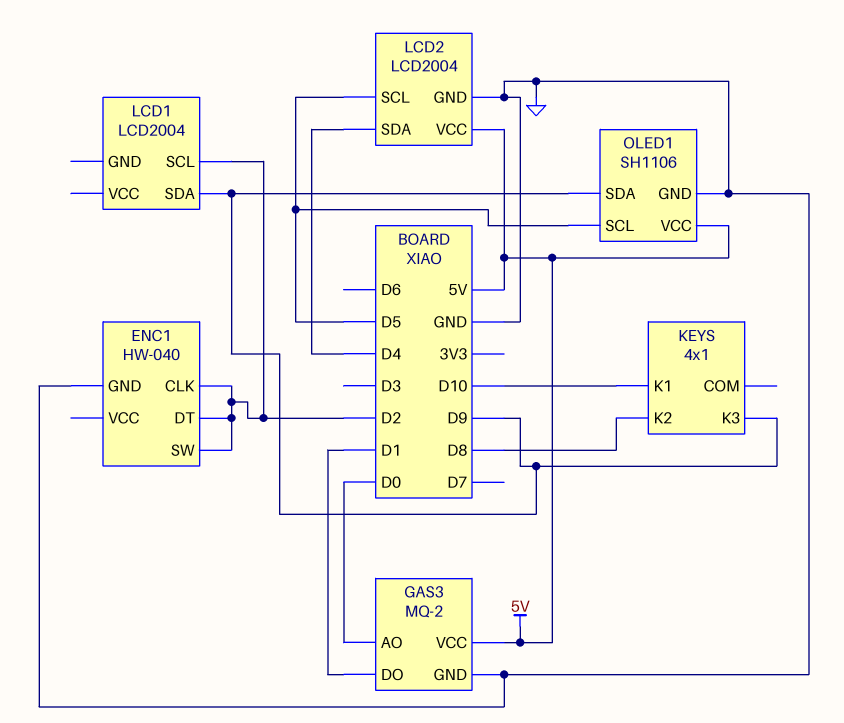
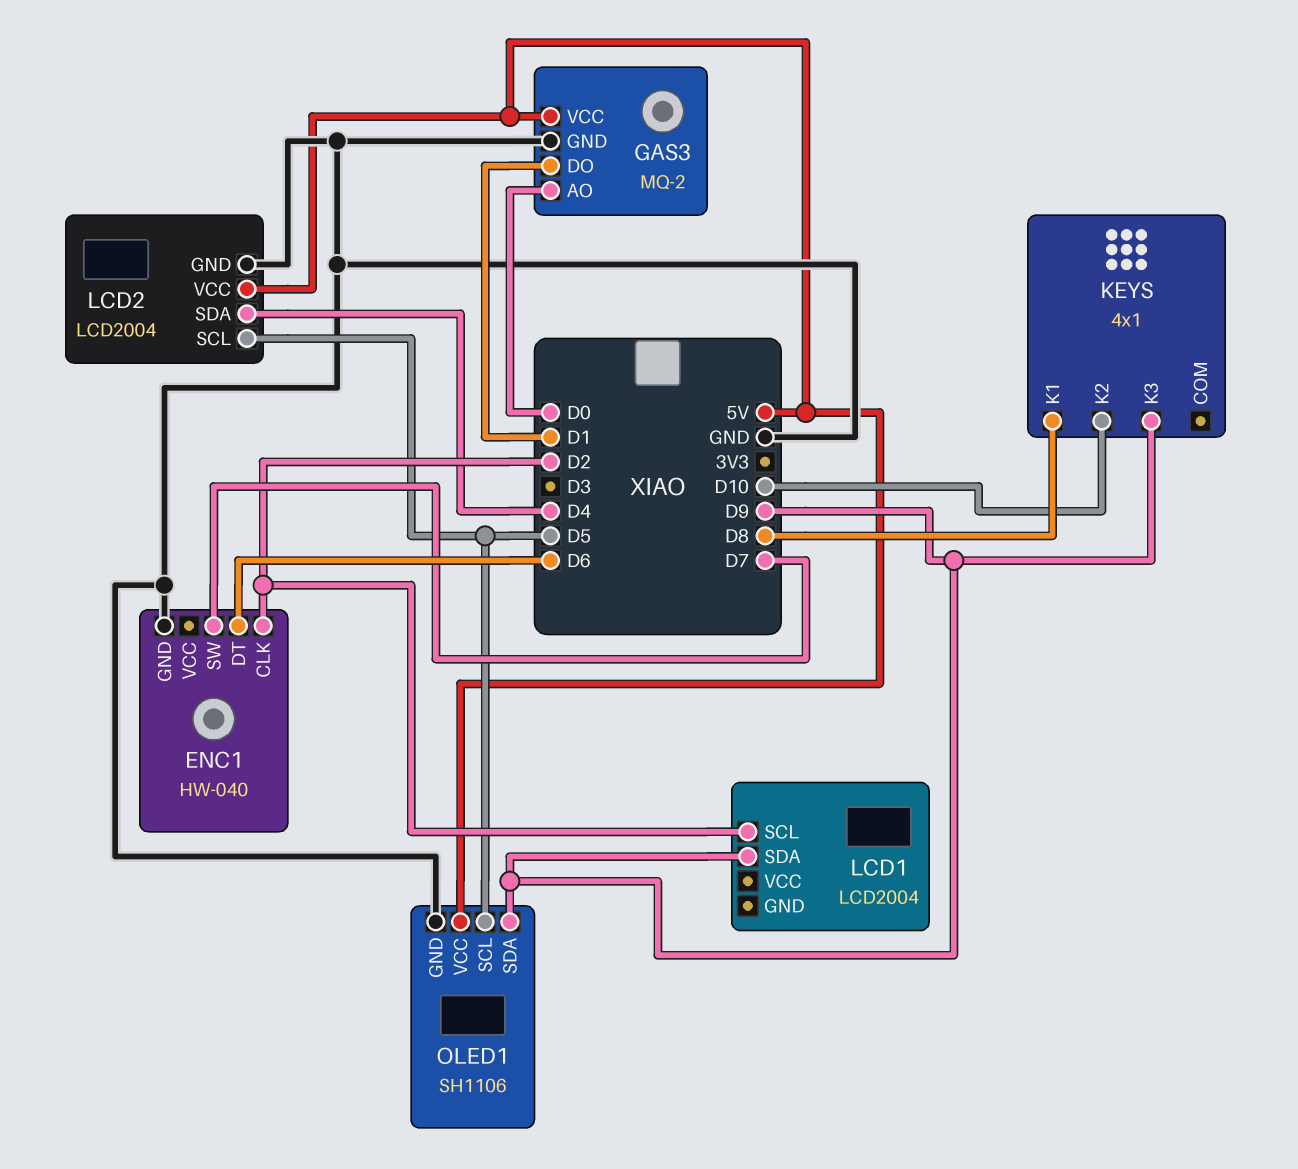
ENC1 pin DT: D2 -> D6
ENC1 pin SW: D2 -> D7
KEYS pin K1: D10 -> D8
KEYS pin K2: D8 -> D10

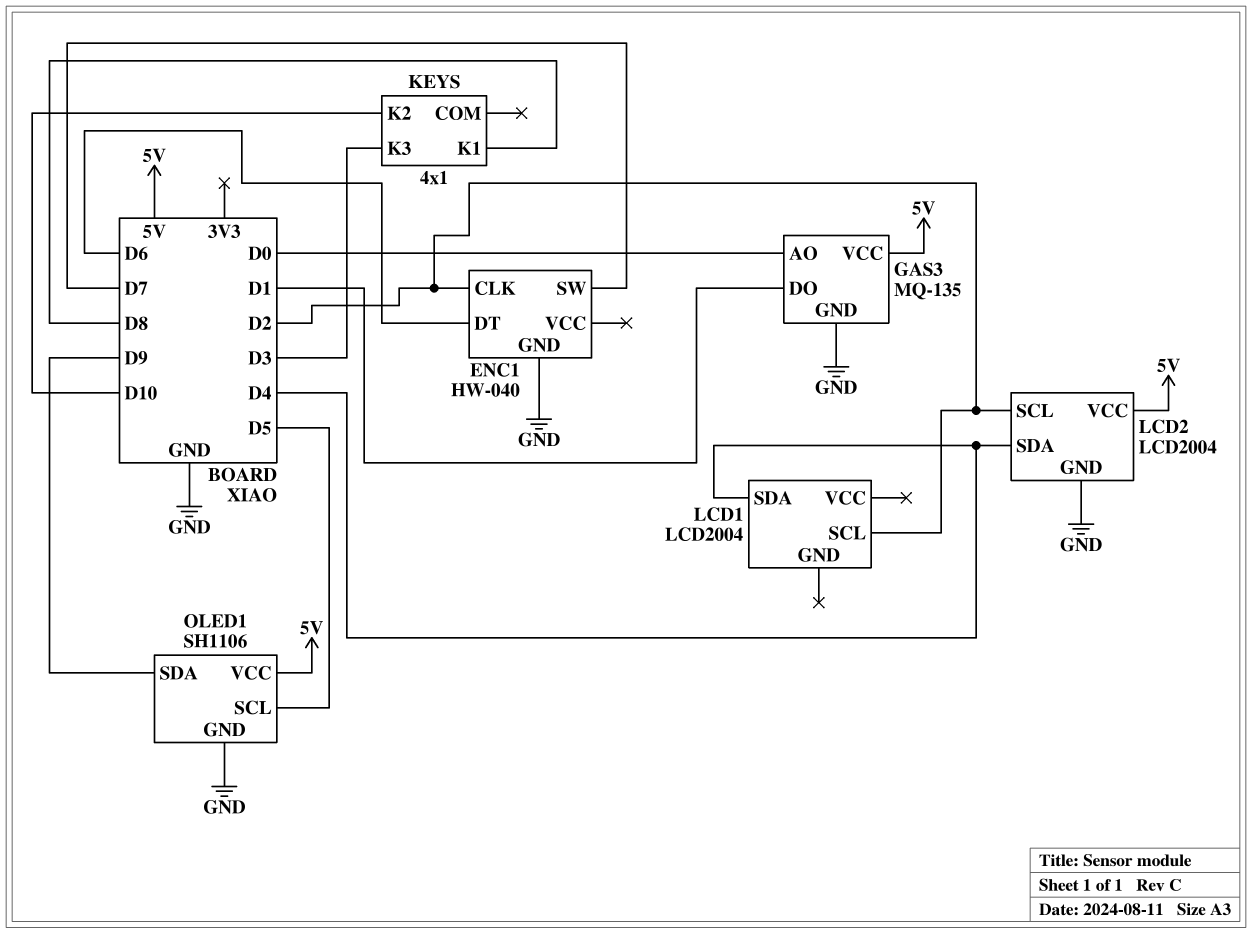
GAS3: MQ-2 -> MQ-135
KEYS pin K3: D9 -> D3
LCD1 pin SDA: D9 -> D4
LCD2 pin SCL: D5 -> D2

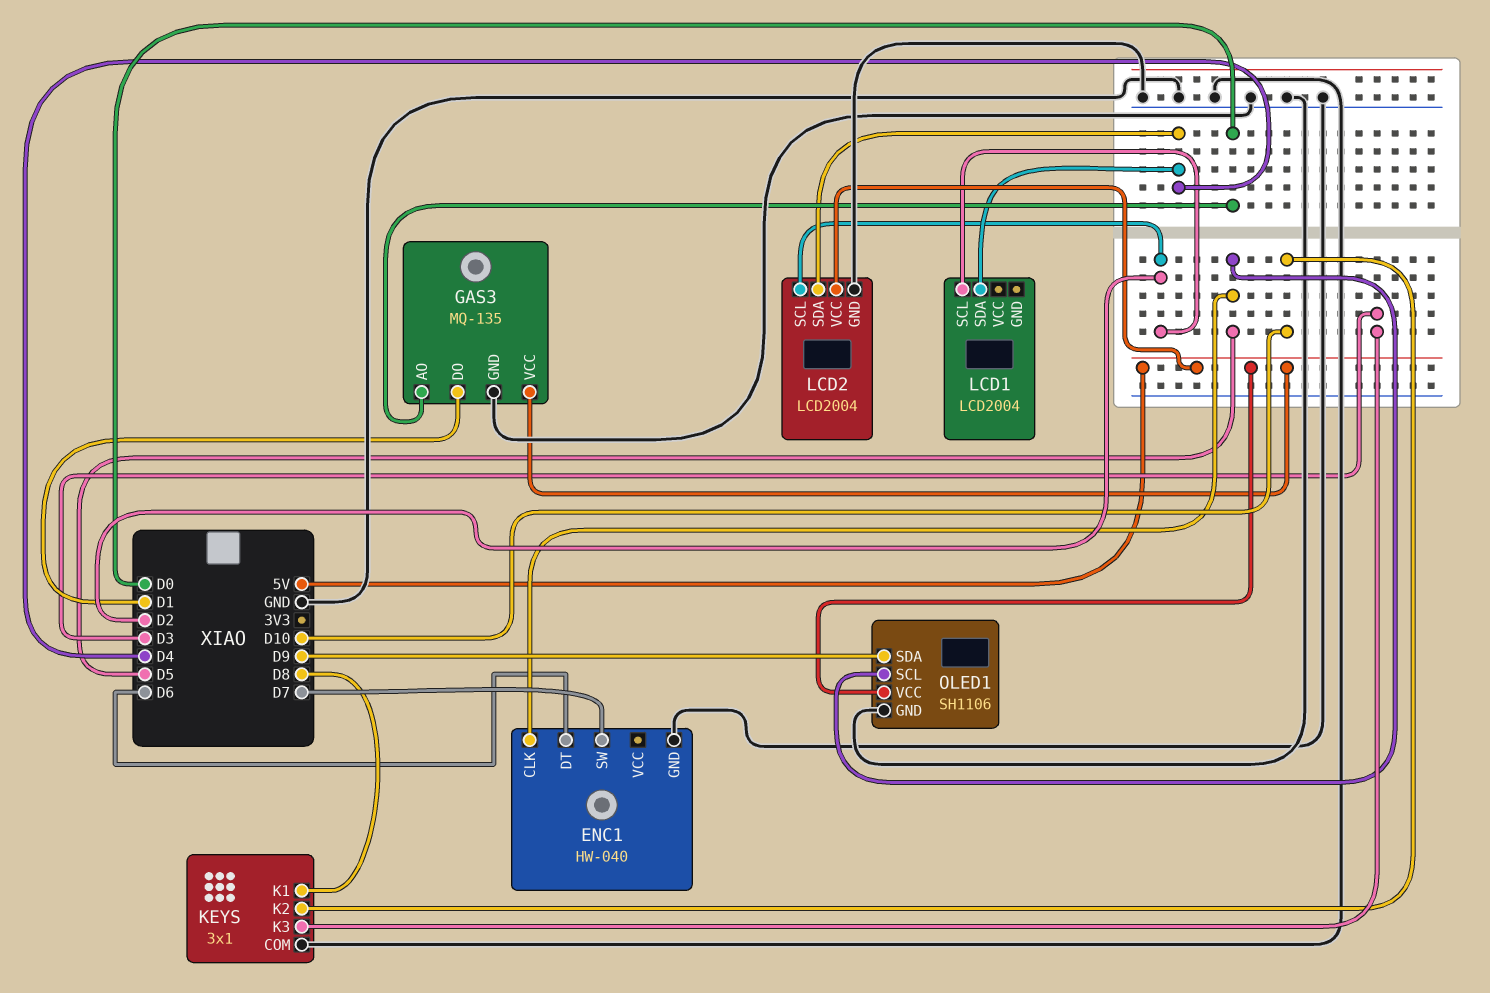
ENC1 pin CLK: D2 -> D5
KEYS: 4x1 -> 3x1
KEYS pin COM: none -> GND

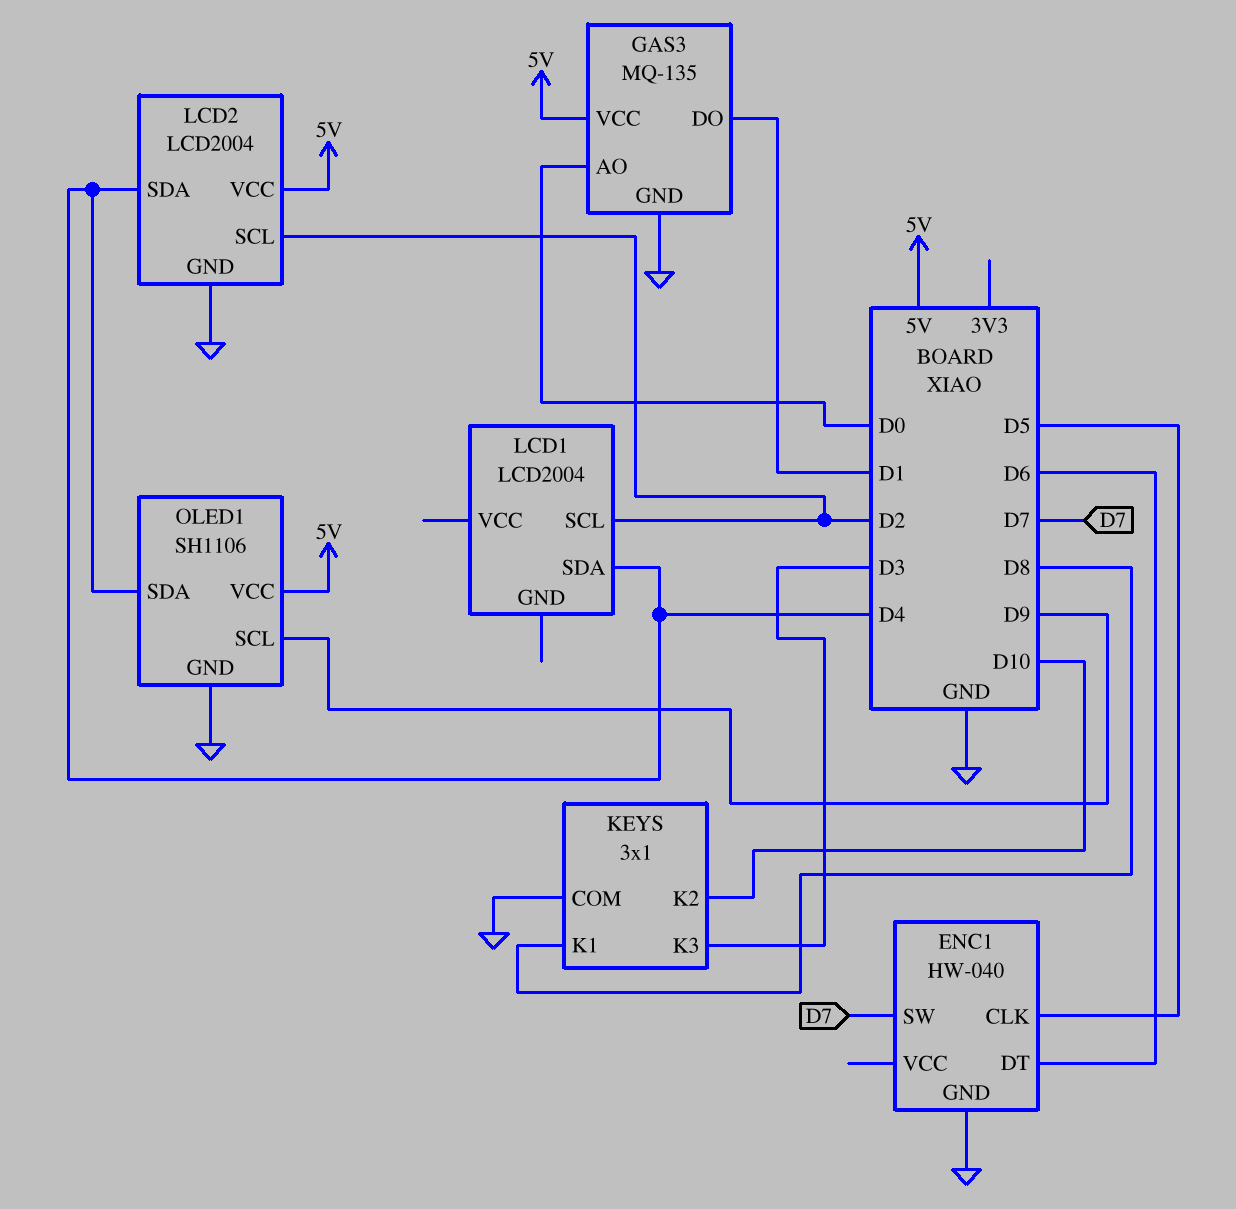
OLED1 pin SCL: D5 -> D9
OLED1 pin SDA: D9 -> D4

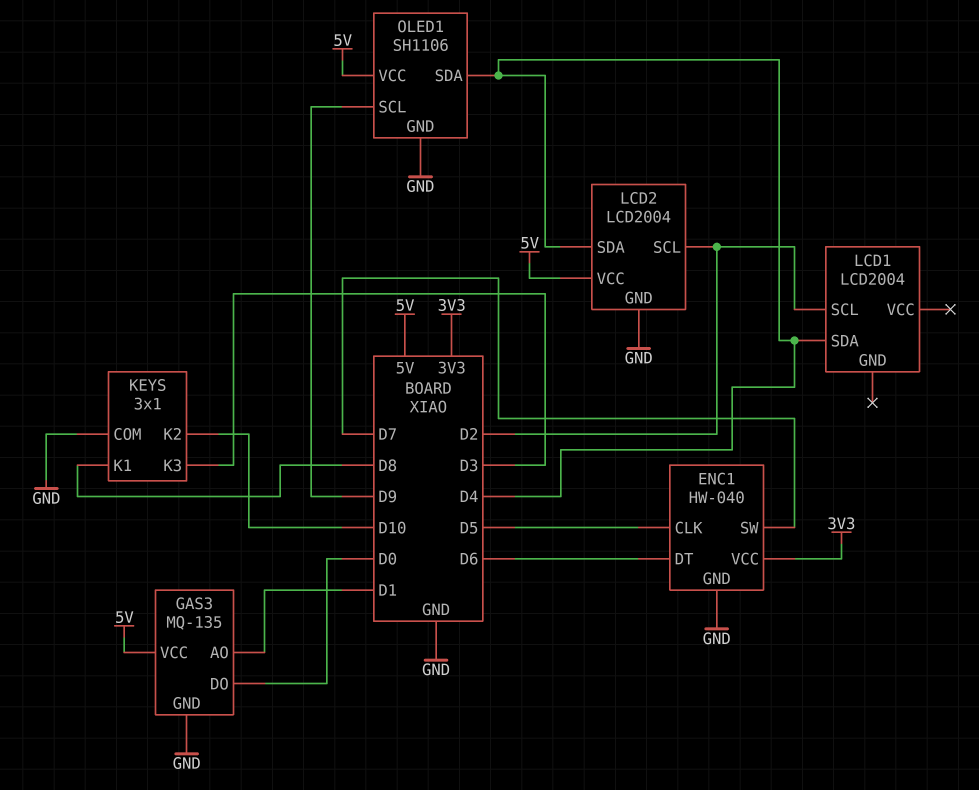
ENC1 pin VCC: none -> 3V3
GAS3 pin AO: D0 -> D1
GAS3 pin DO: D1 -> D0

